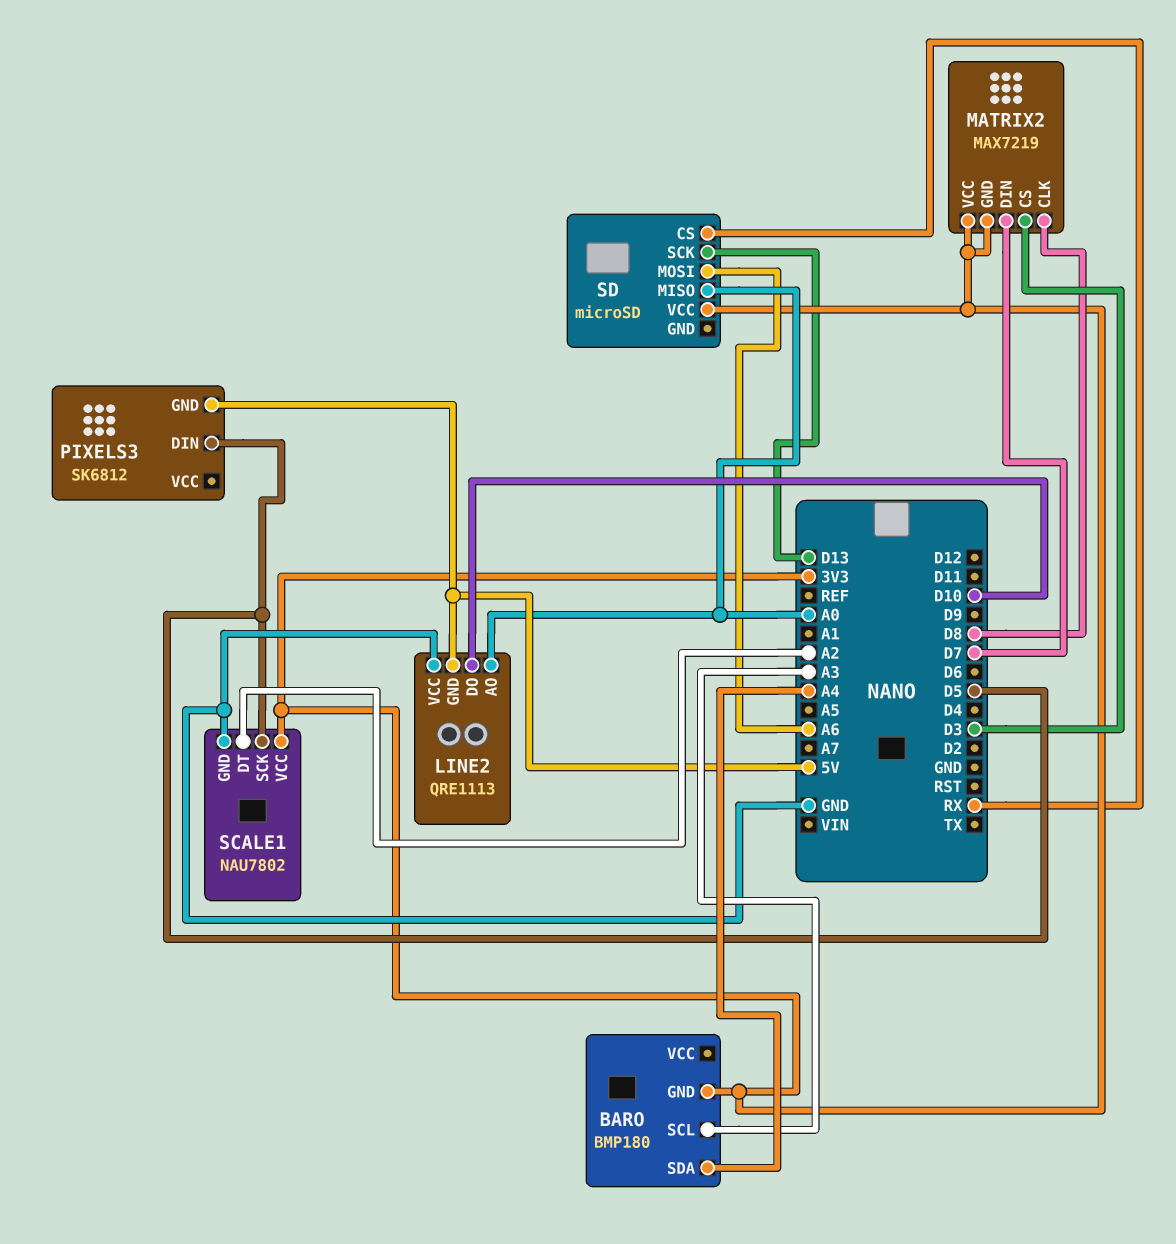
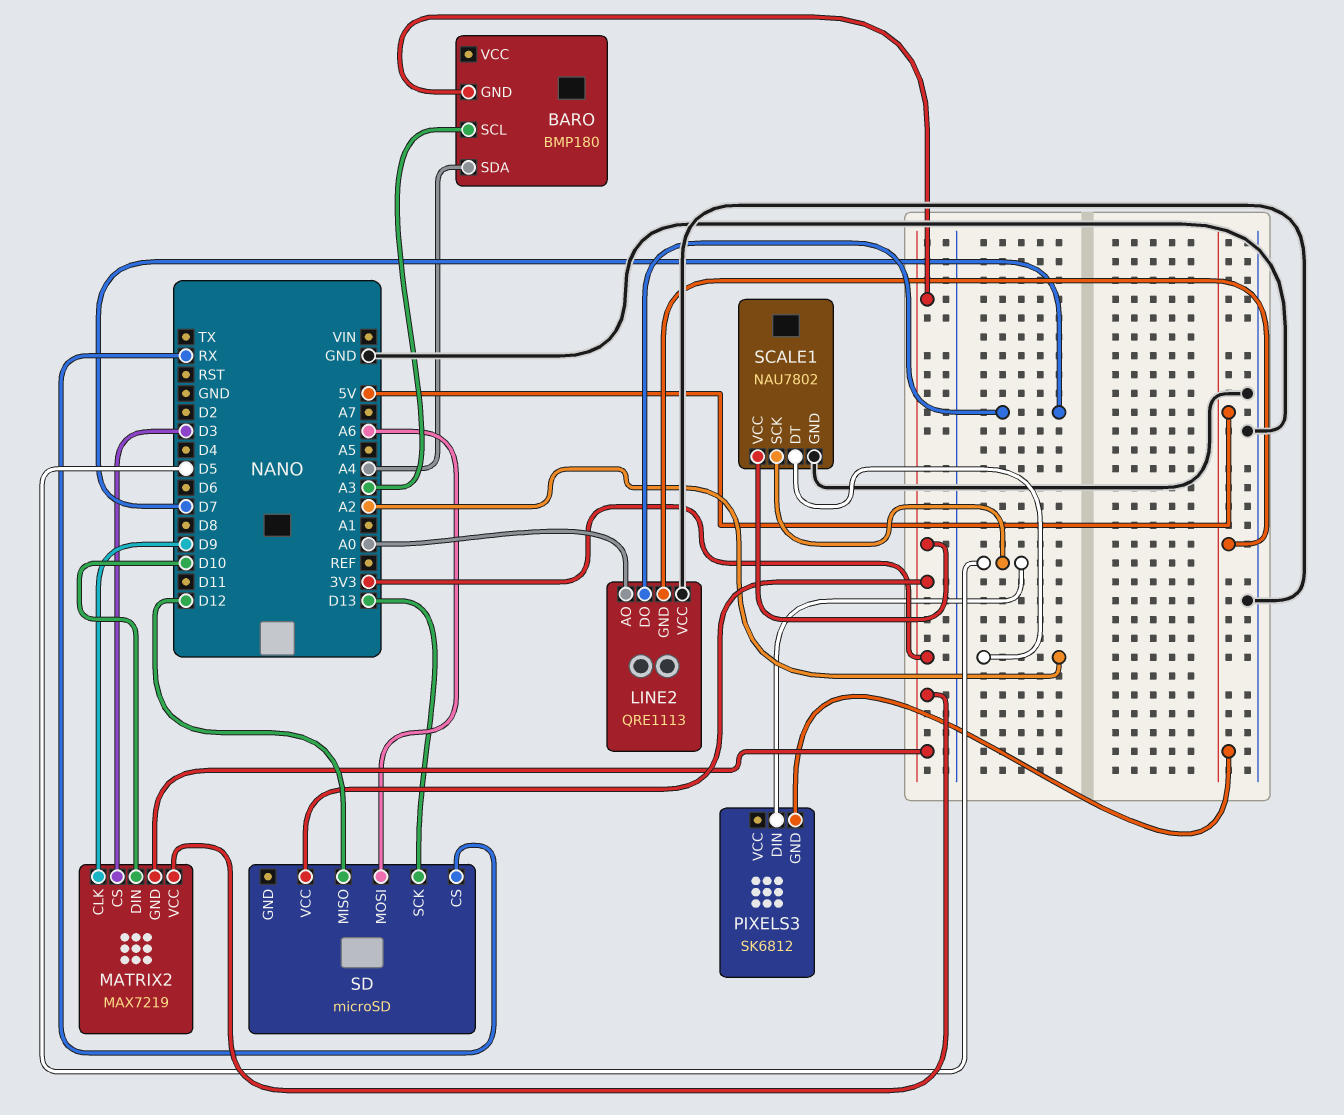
LINE2 pin DO: D10 -> D7
MATRIX2 pin CLK: D8 -> D9
MATRIX2 pin DIN: D7 -> D10
SD pin MISO: A0 -> D12

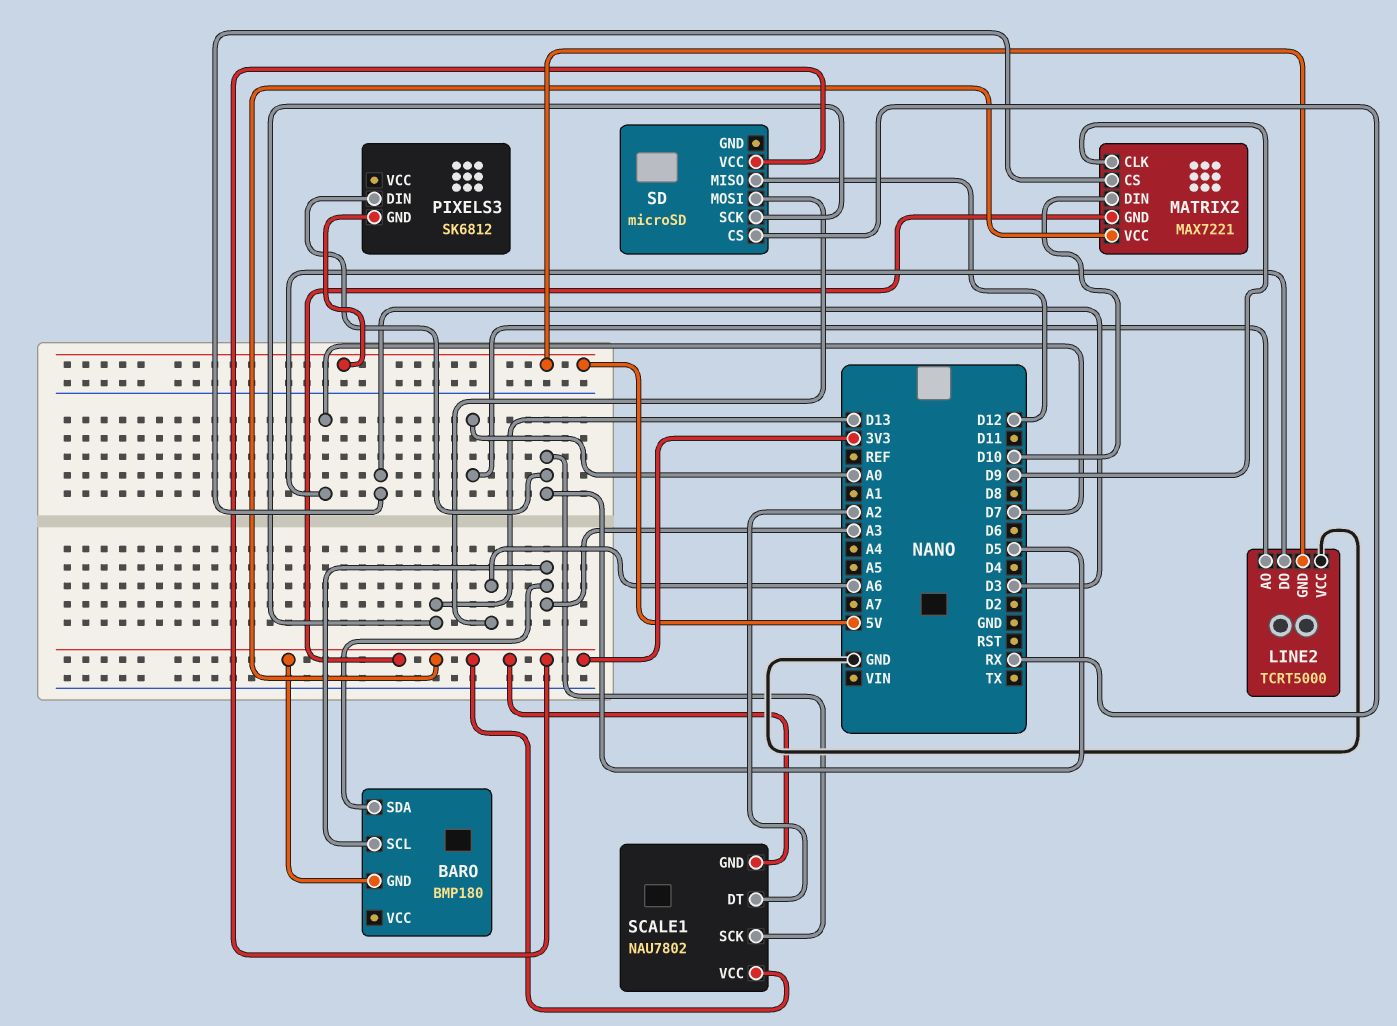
BARO pin SDA: A4 -> A3
LINE2: QRE1113 -> TCRT5000
MATRIX2: MAX7219 -> MAX7221
SCALE1 pin GND: GND -> 3V3

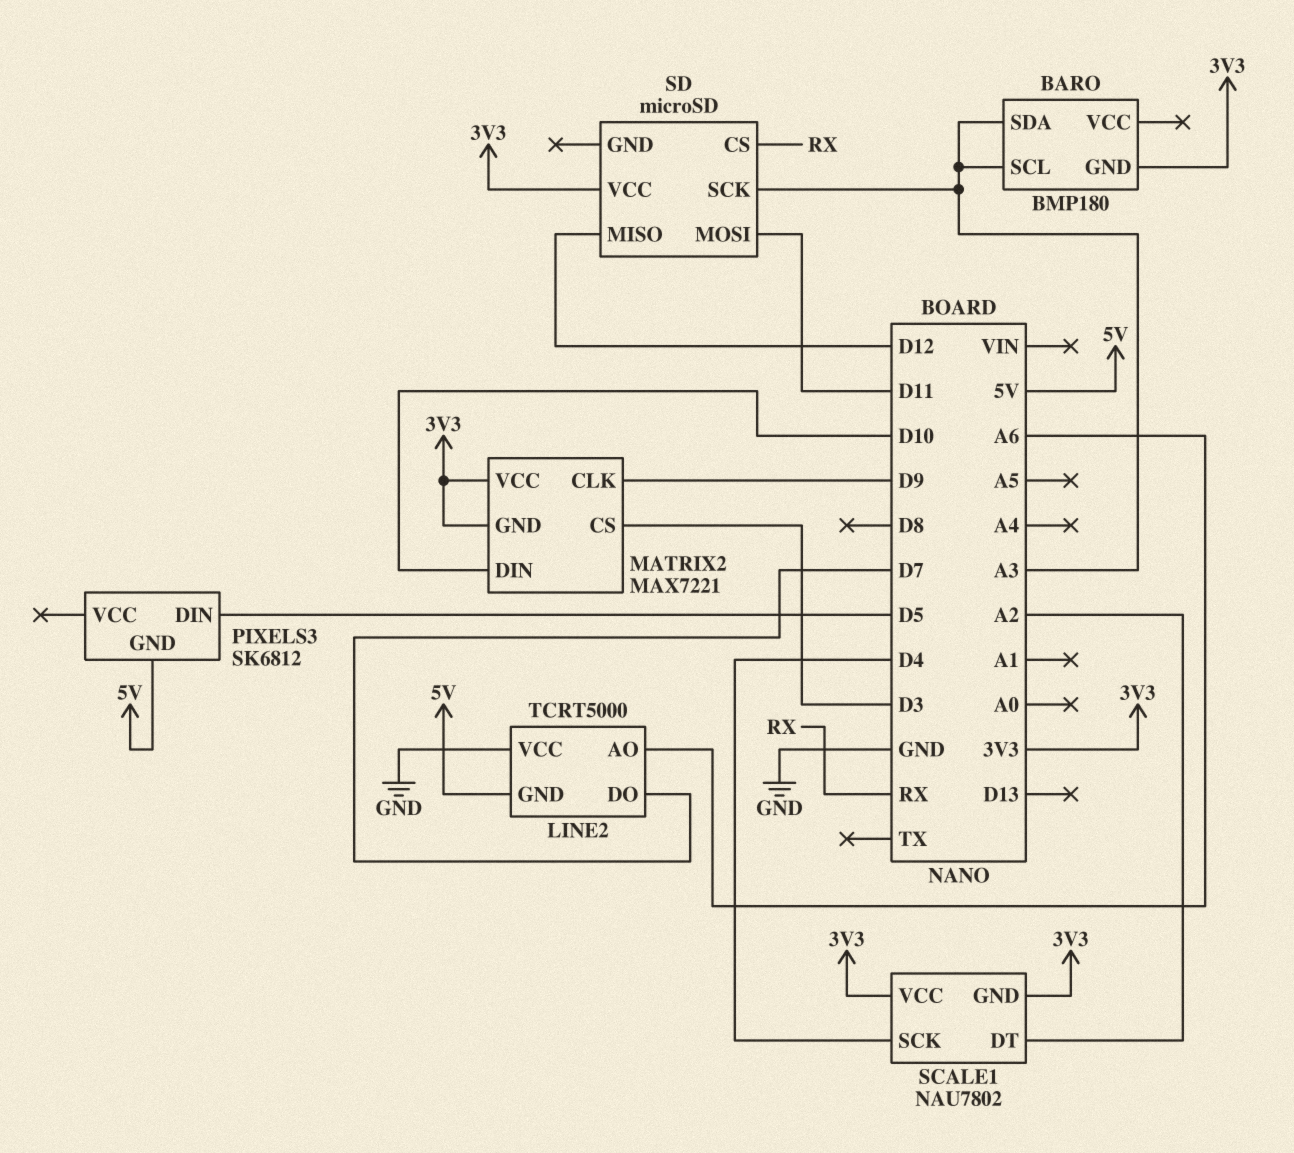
LINE2 pin AO: A0 -> A6
SCALE1 pin SCK: D5 -> D4
SD pin MOSI: A6 -> D11
SD pin SCK: D13 -> A3

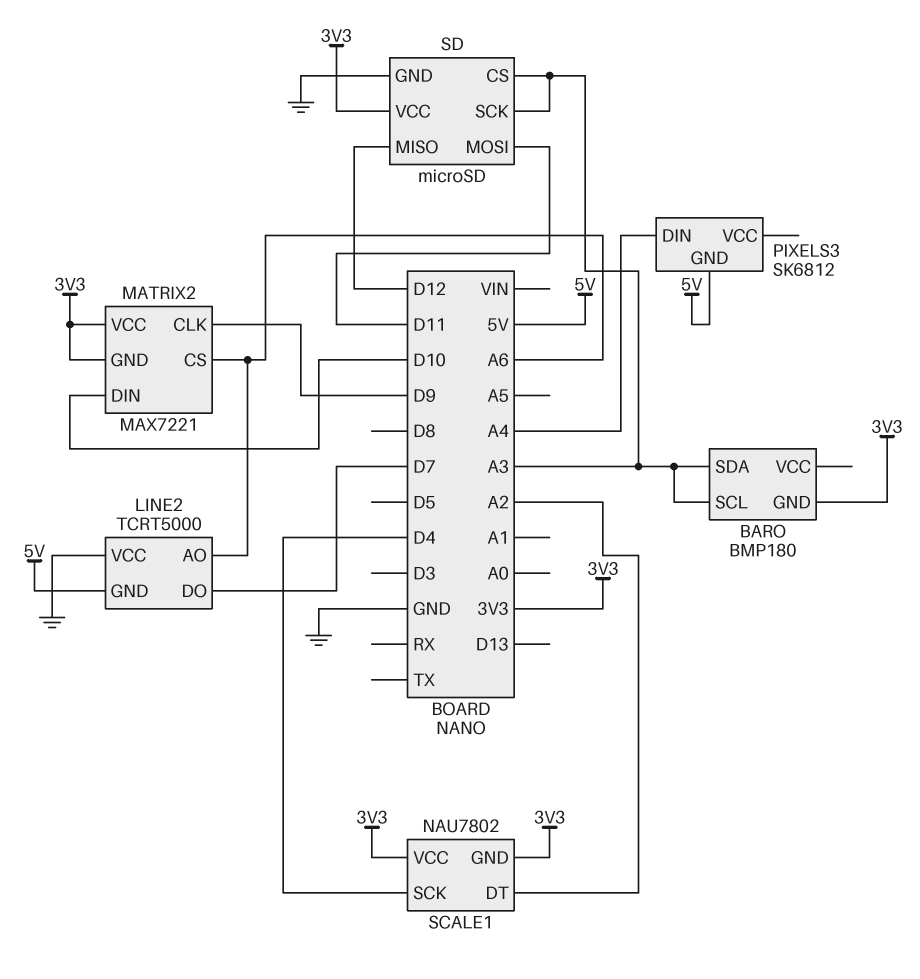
MATRIX2 pin CS: D3 -> A6
PIXELS3 pin DIN: D5 -> A4
SD pin CS: RX -> A3
SD pin GND: none -> GND

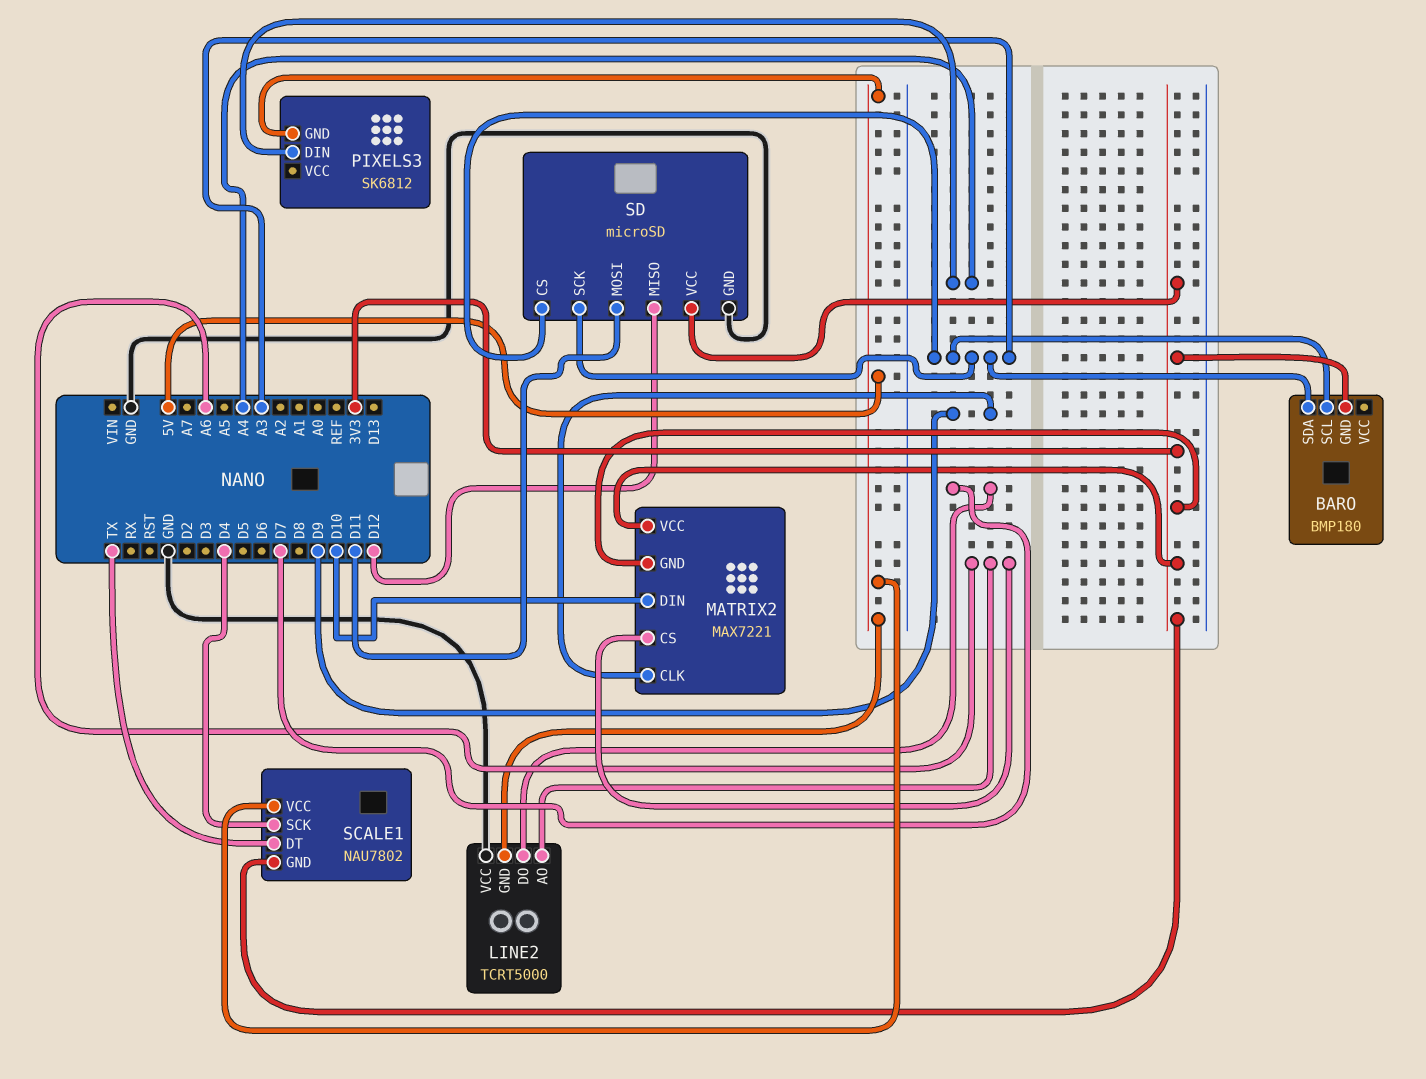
SCALE1 pin DT: A2 -> TX
SCALE1 pin VCC: 3V3 -> 5V

